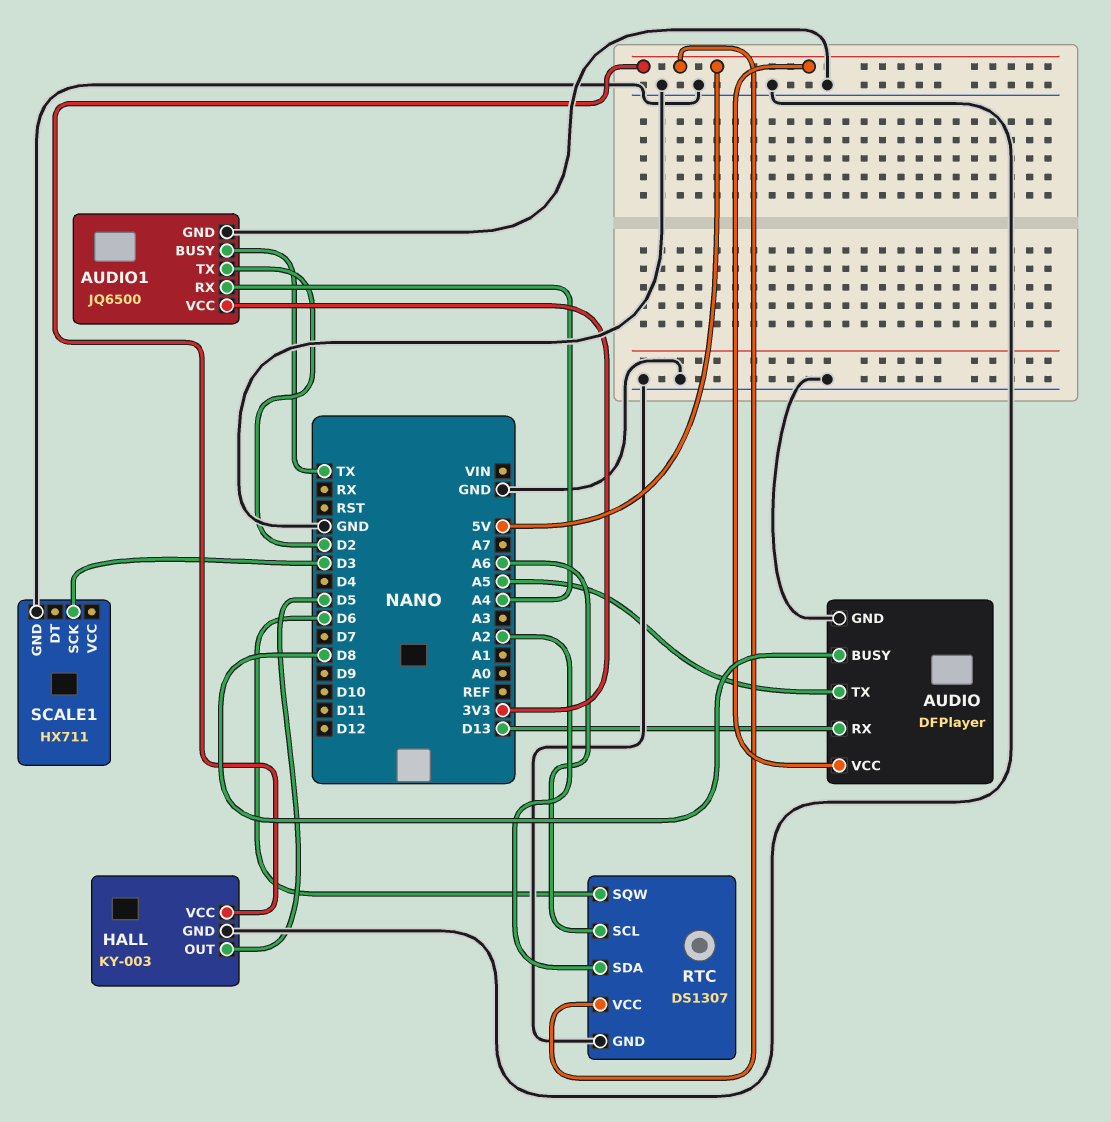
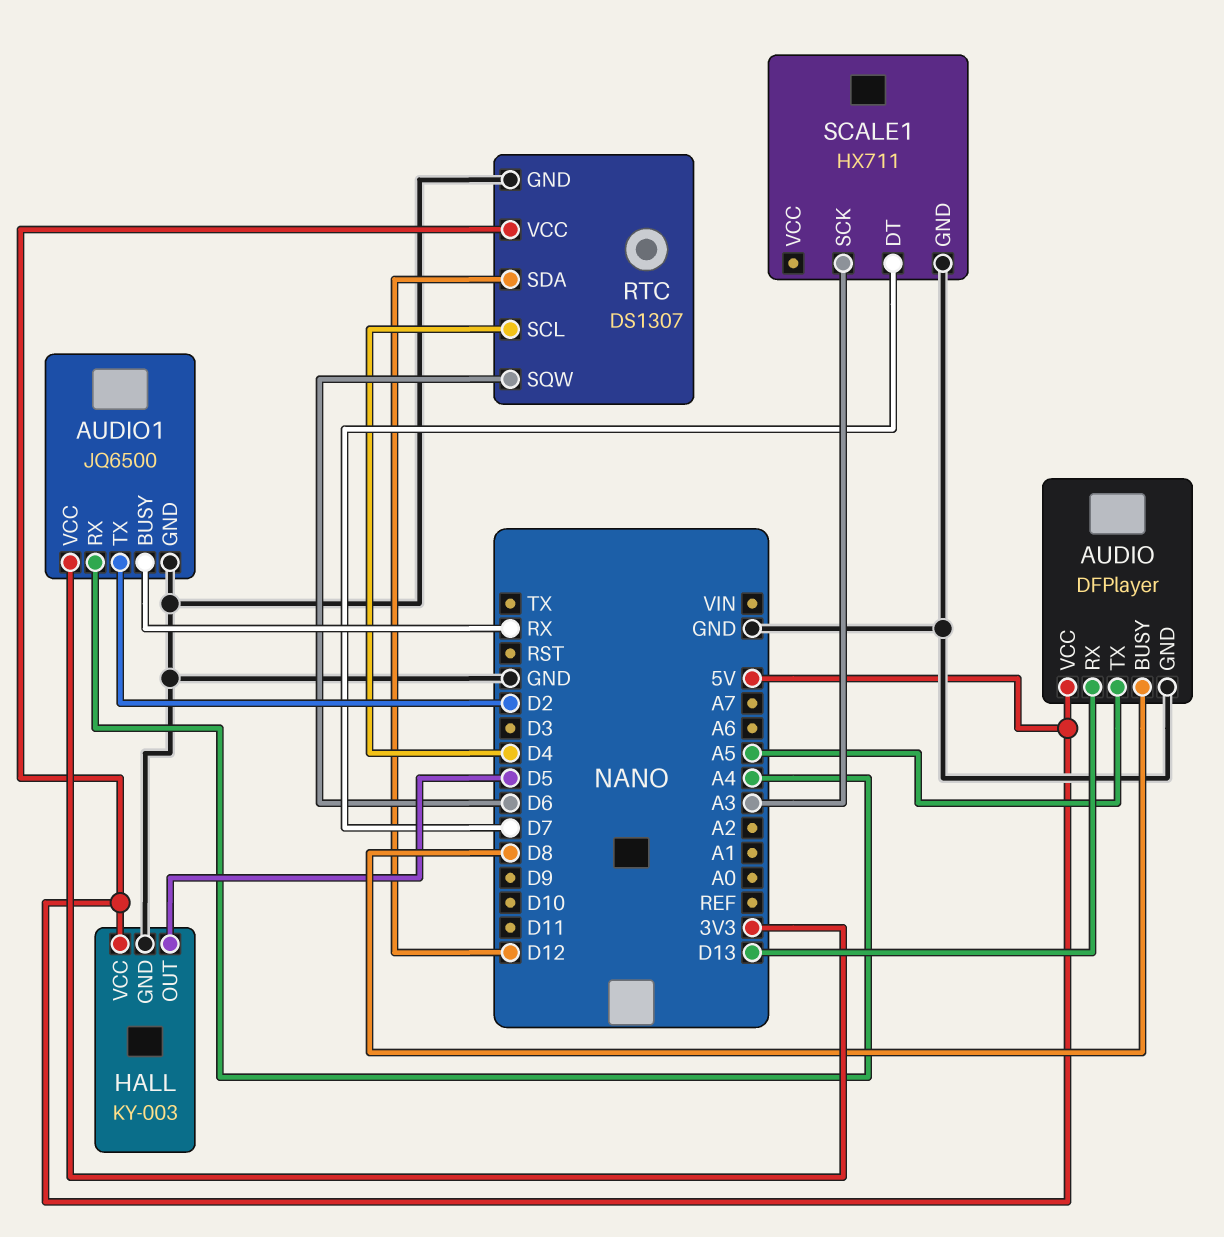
AUDIO1 pin BUSY: TX -> RX
RTC pin SCL: A6 -> D4
RTC pin SDA: A2 -> D12
SCALE1 pin DT: none -> D7
SCALE1 pin SCK: D3 -> A3

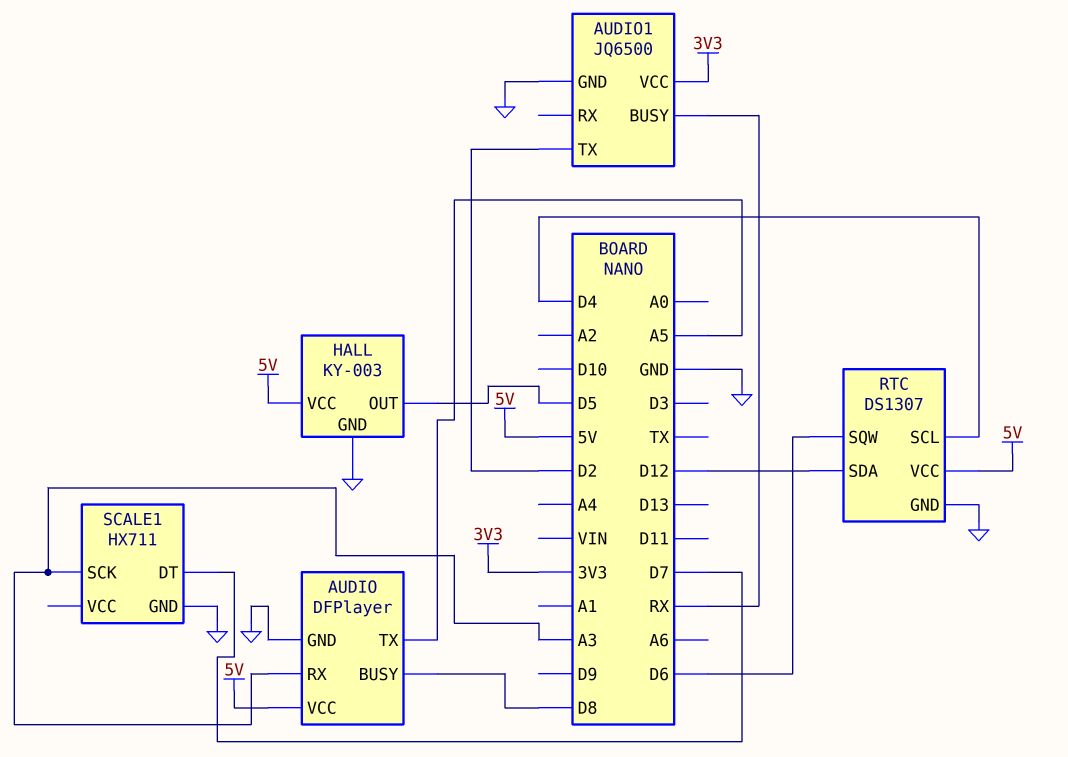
AUDIO pin RX: D13 -> A3
AUDIO1 pin RX: A4 -> none

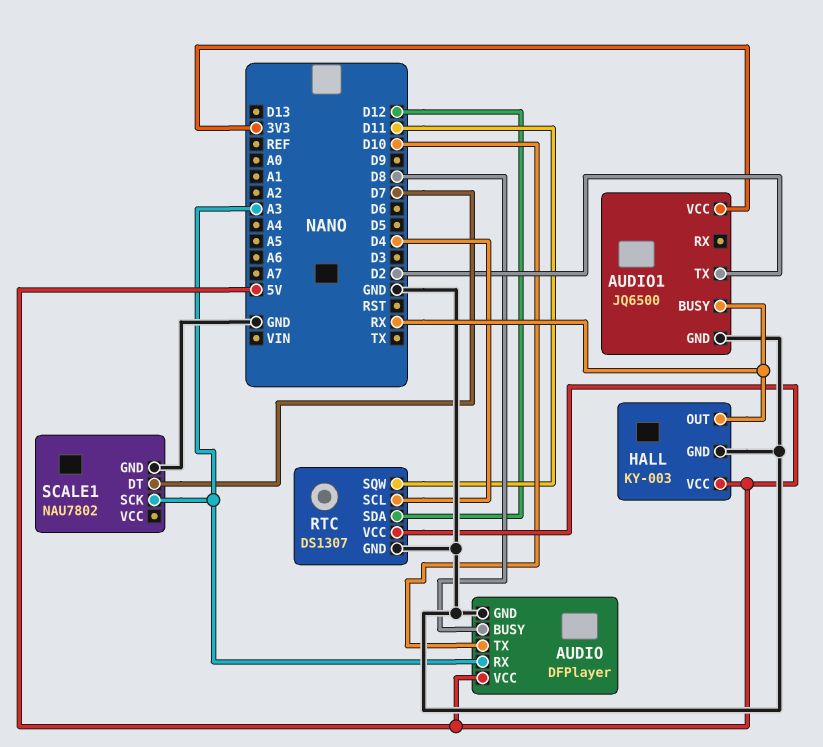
AUDIO pin TX: A5 -> D10
HALL pin OUT: D5 -> RX
RTC pin SQW: D6 -> D11
SCALE1: HX711 -> NAU7802

